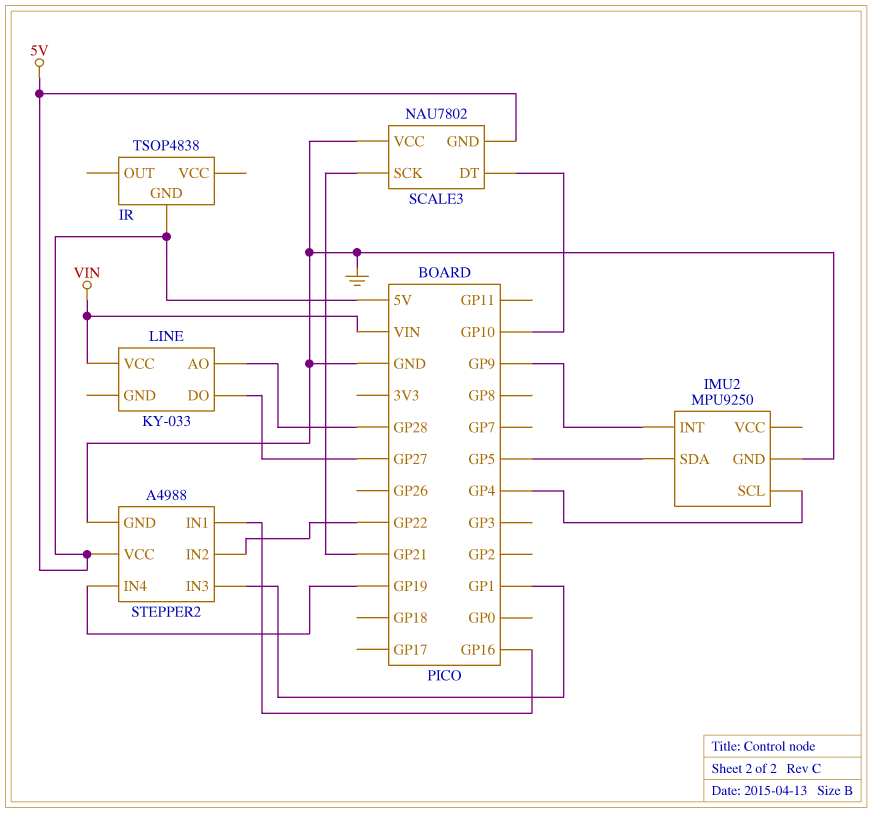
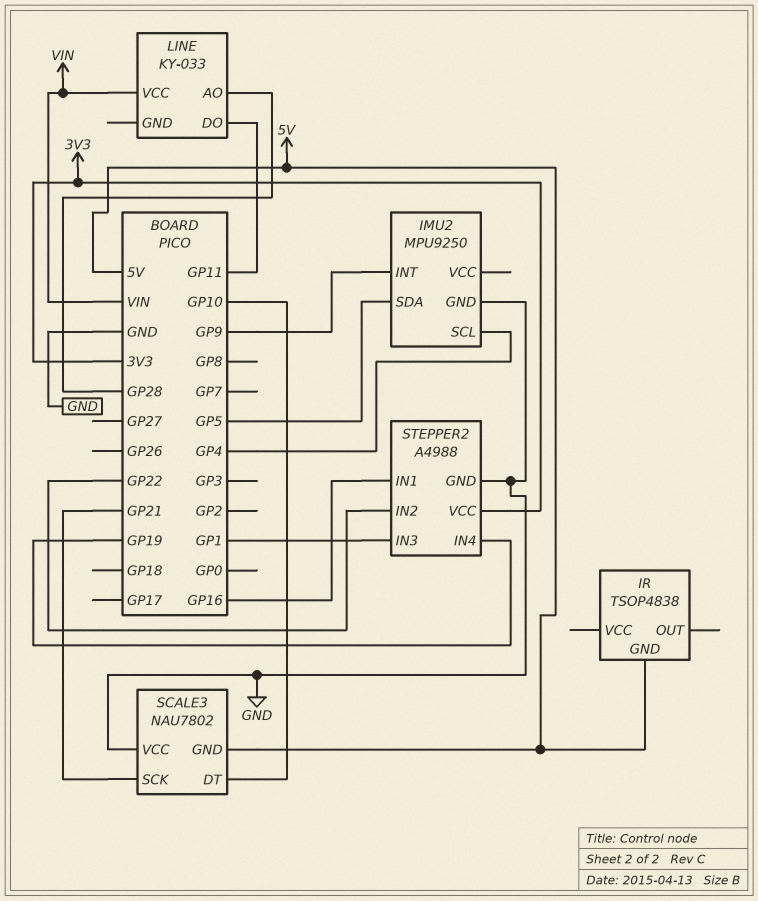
LINE pin DO: GP27 -> GP11
STEPPER2 pin VCC: 5V -> 3V3

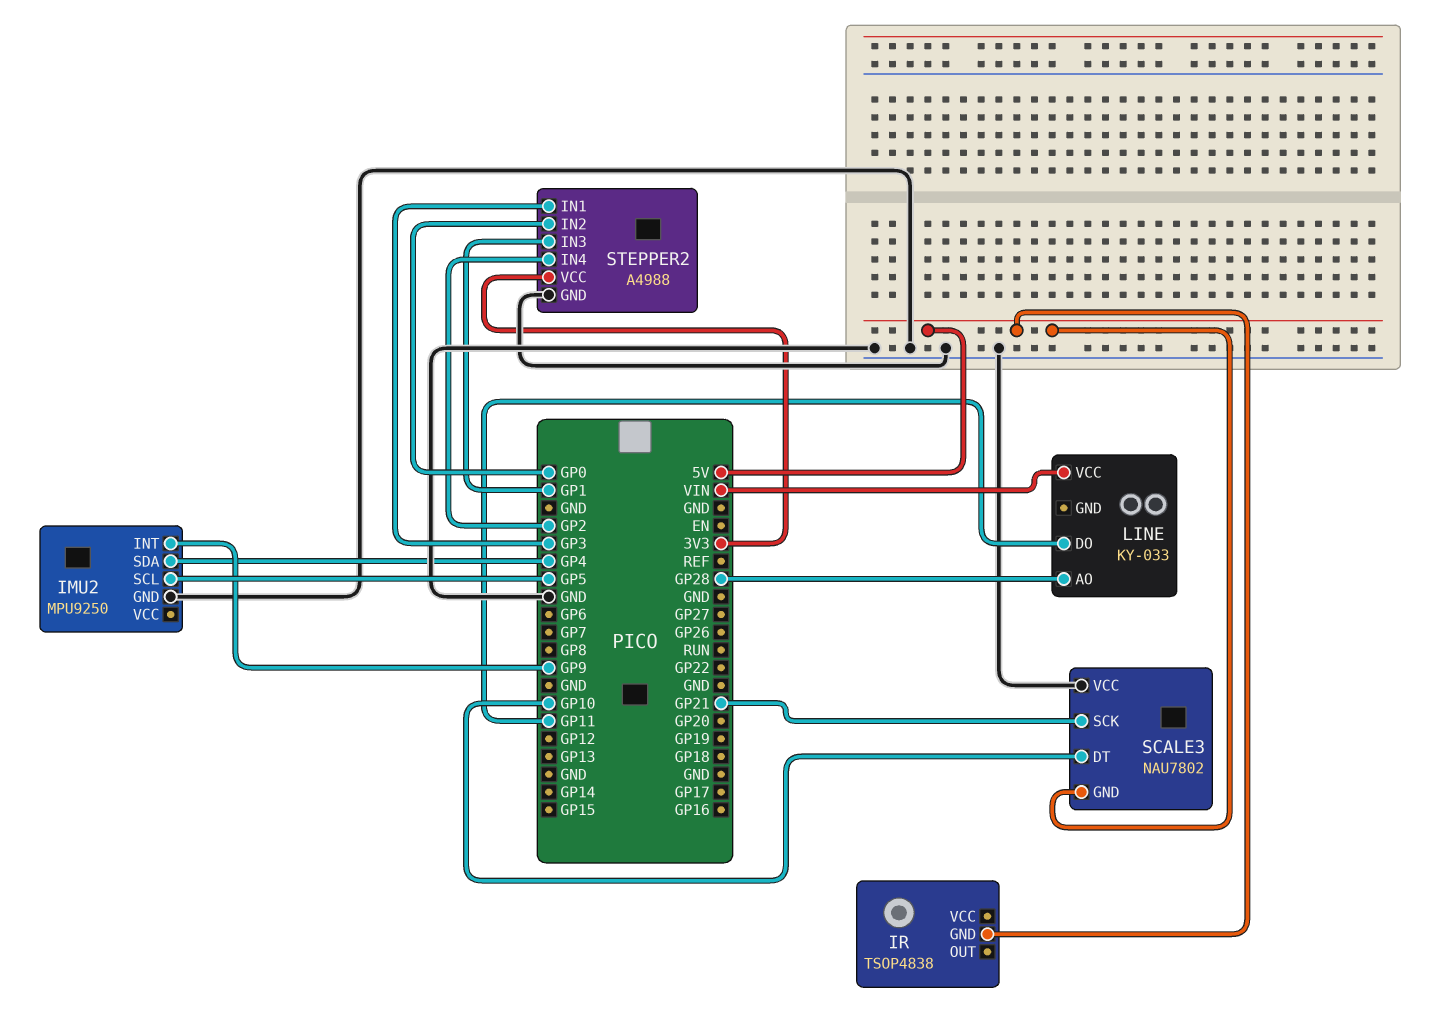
IMU2 pin SCL: GP4 -> GP5
IMU2 pin SDA: GP5 -> GP4
STEPPER2 pin IN1: GP16 -> GP3
STEPPER2 pin IN2: GP22 -> GP0
STEPPER2 pin IN4: GP19 -> GP2

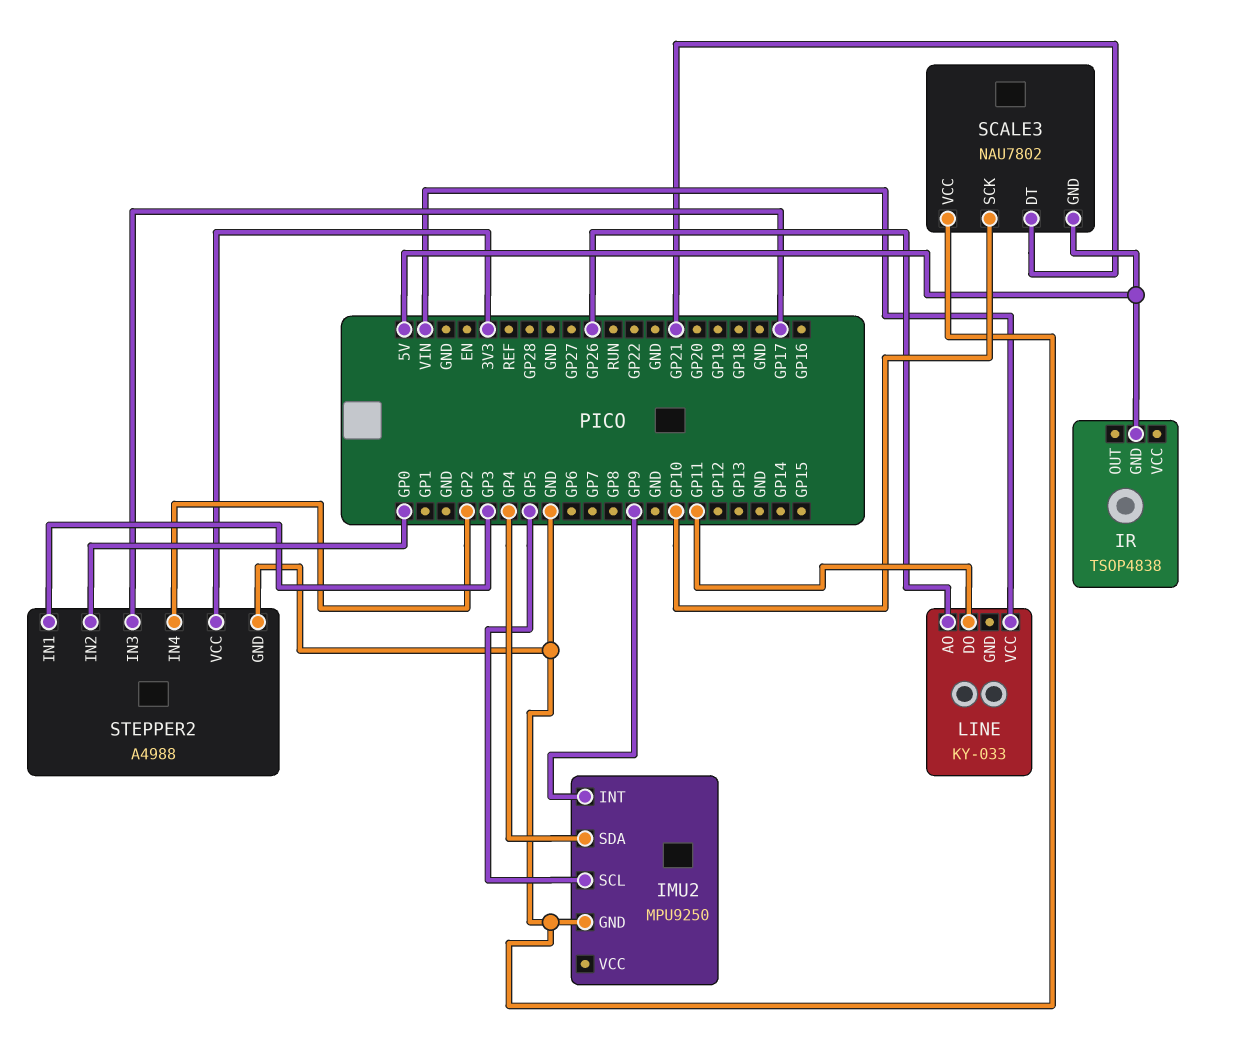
LINE pin AO: GP28 -> GP26
SCALE3 pin DT: GP10 -> GP21
SCALE3 pin SCK: GP21 -> GP10
STEPPER2 pin IN3: GP1 -> GP17

